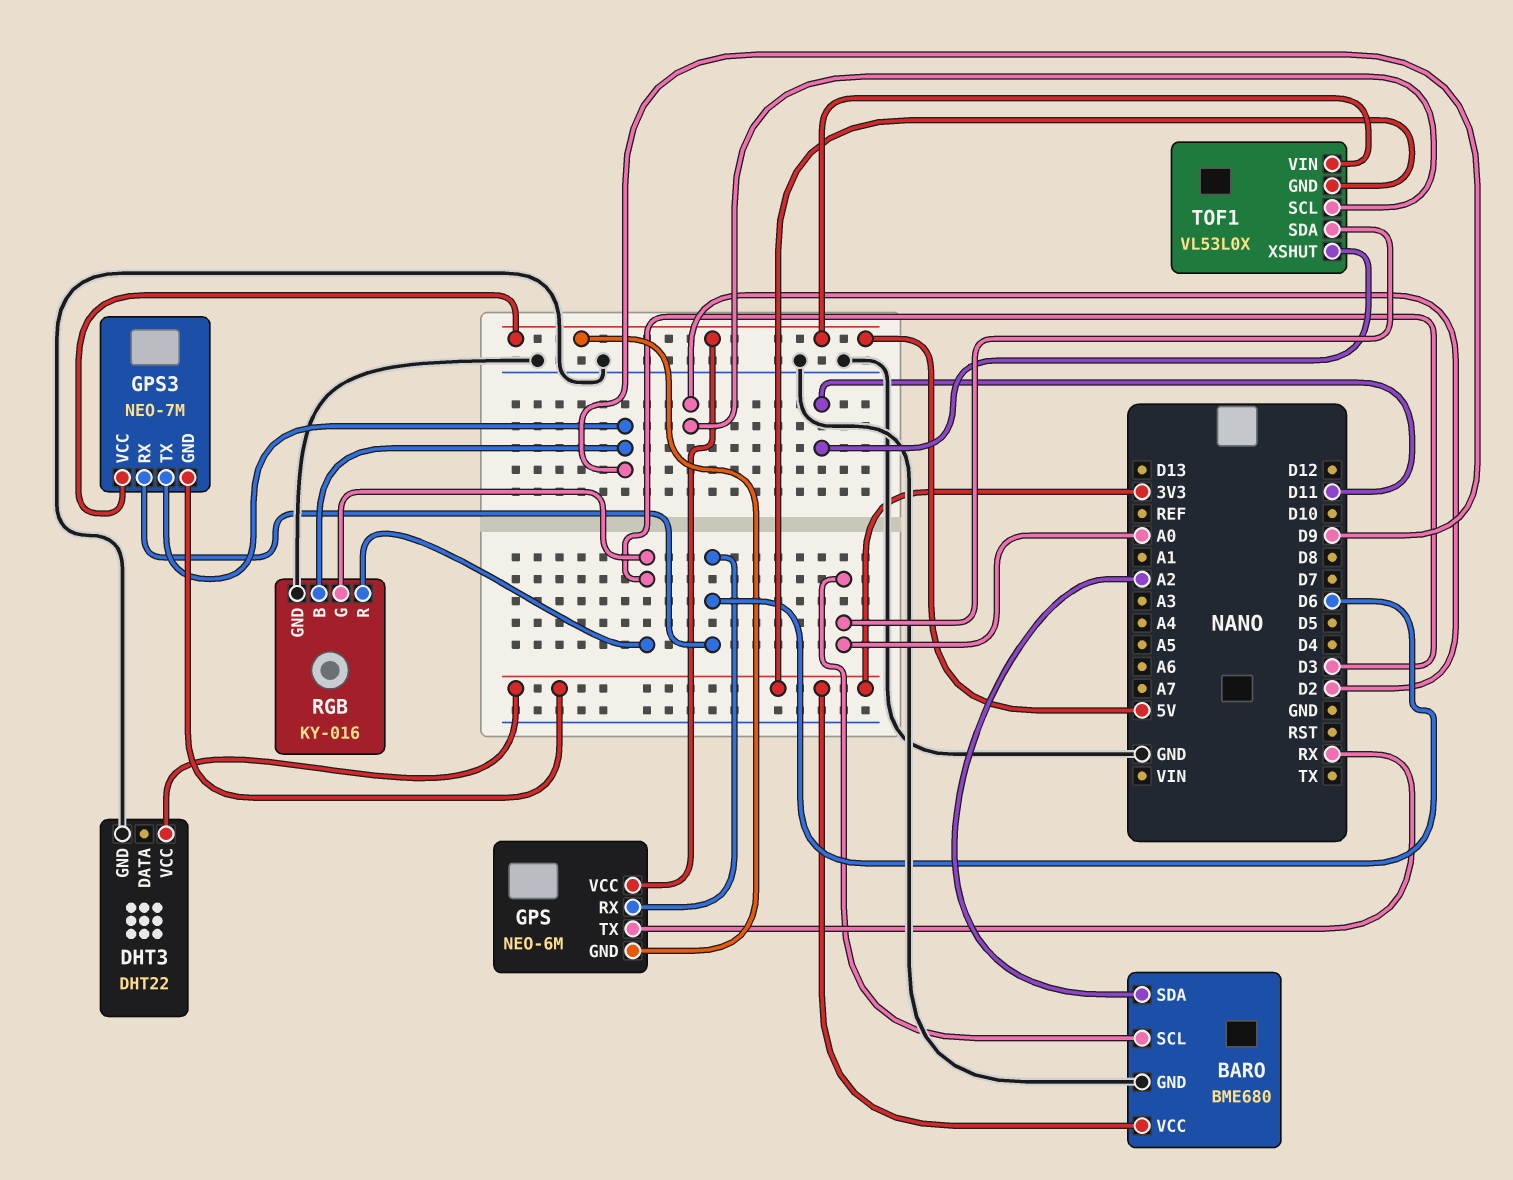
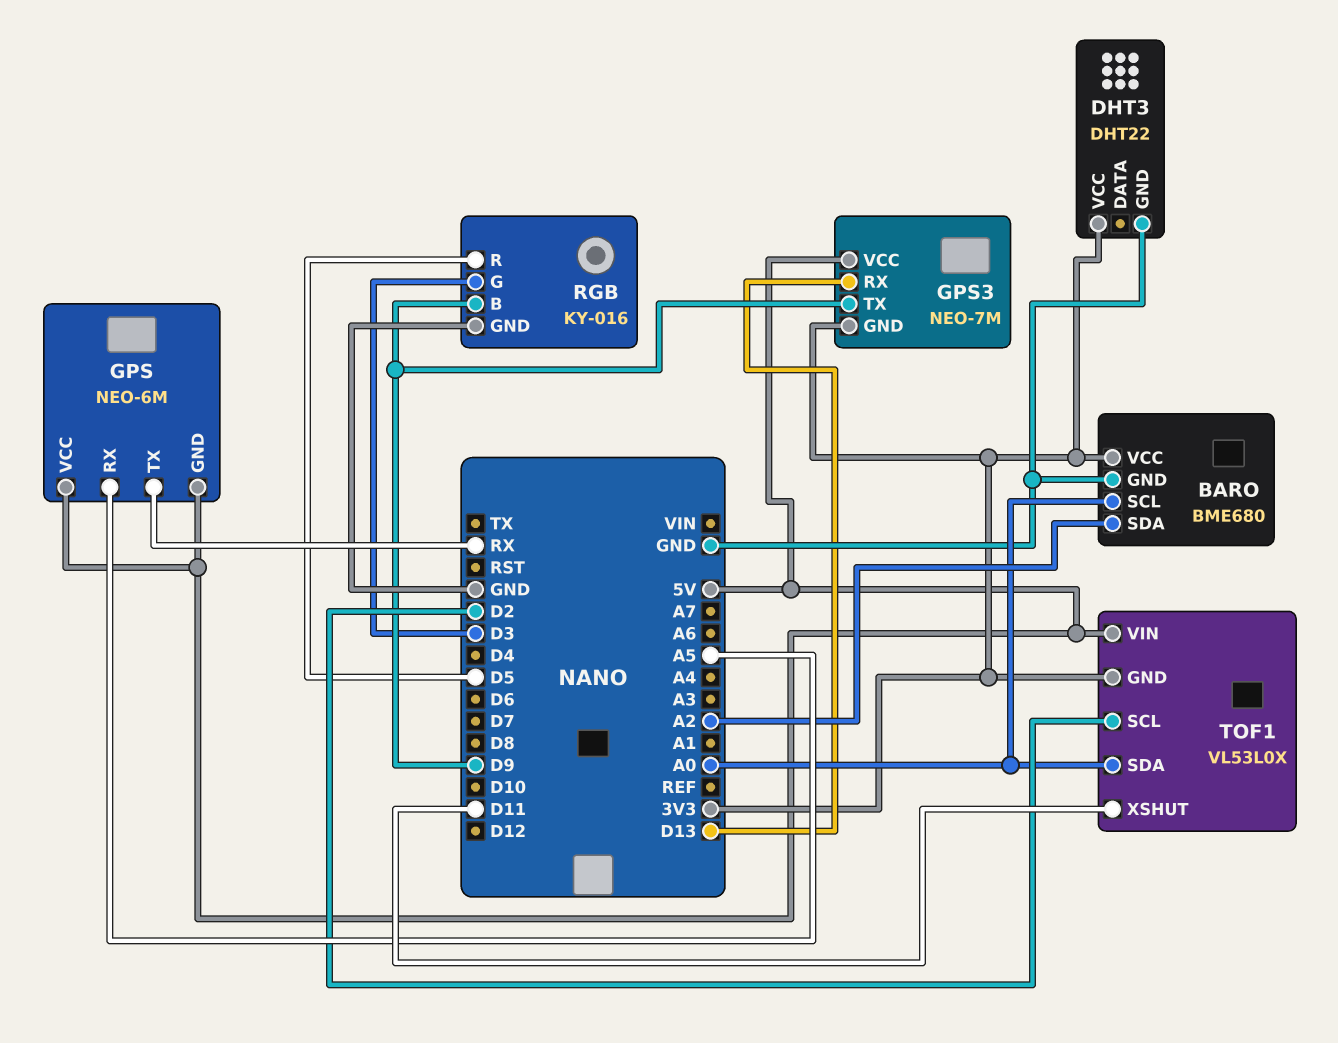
GPS pin RX: D6 -> A5
GPS3 pin RX: D6 -> D13
RGB pin R: D3 -> D5

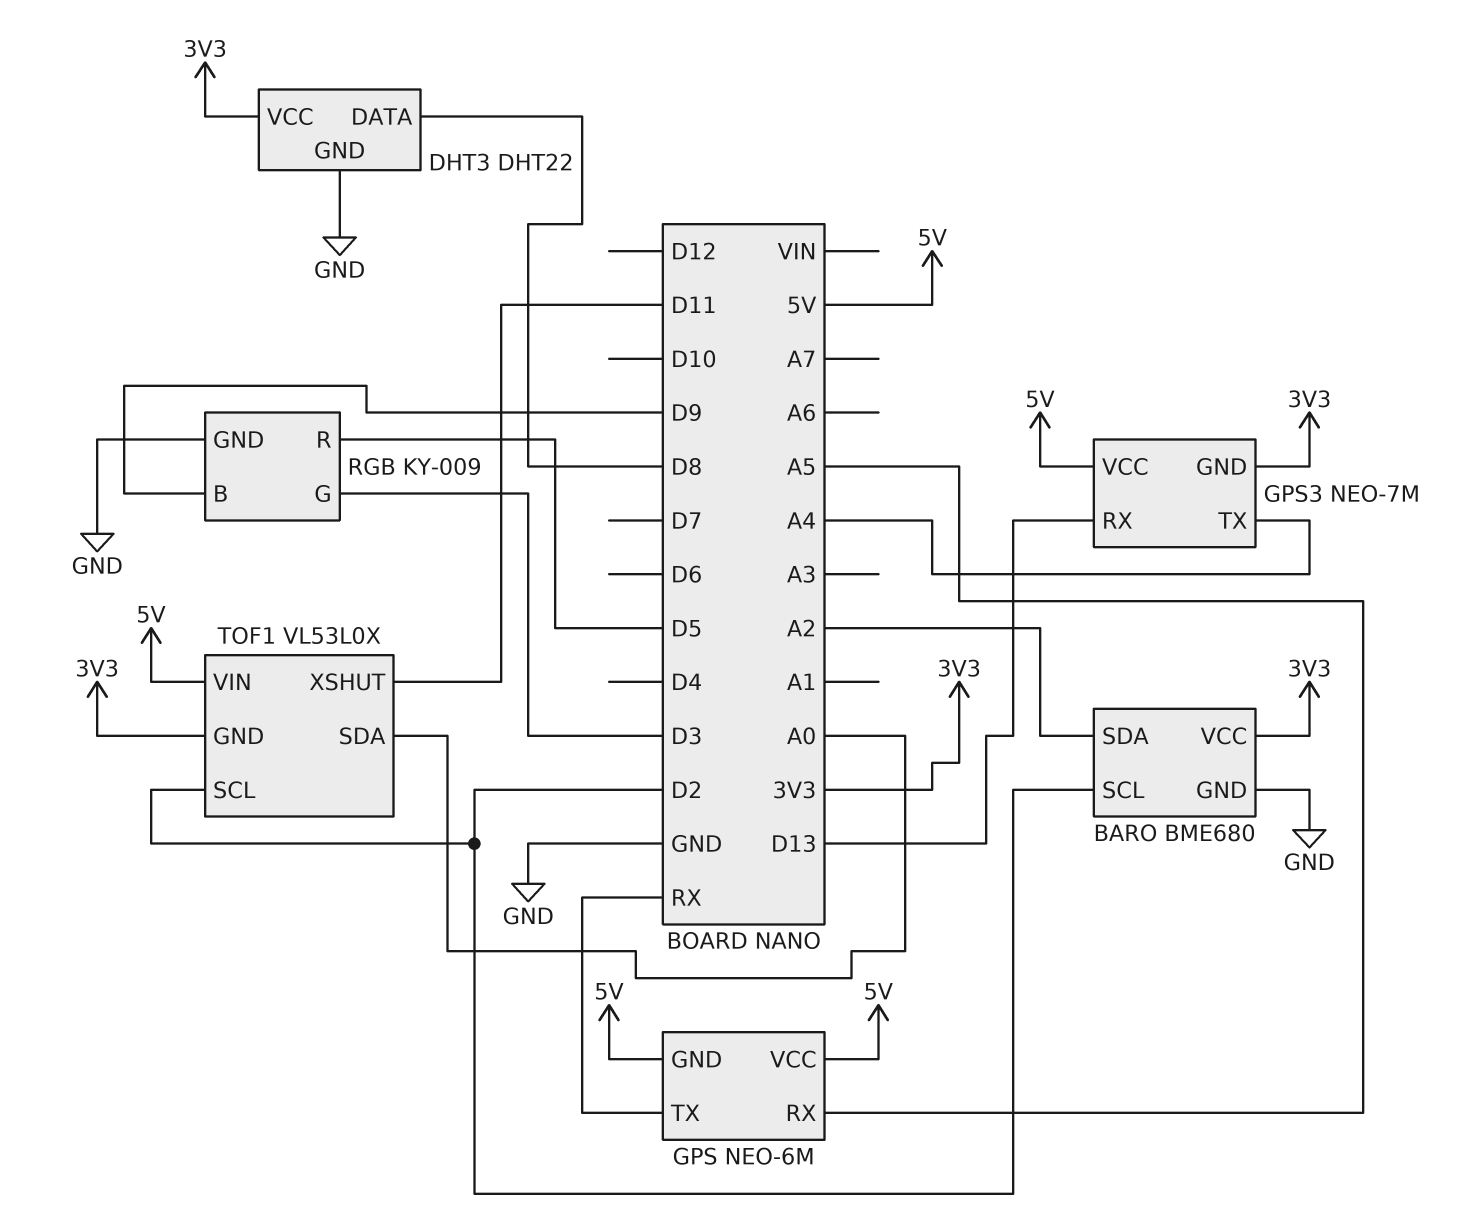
BARO pin SCL: A0 -> D2
DHT3 pin DATA: none -> D8
GPS3 pin TX: D9 -> A4
RGB: KY-016 -> KY-009

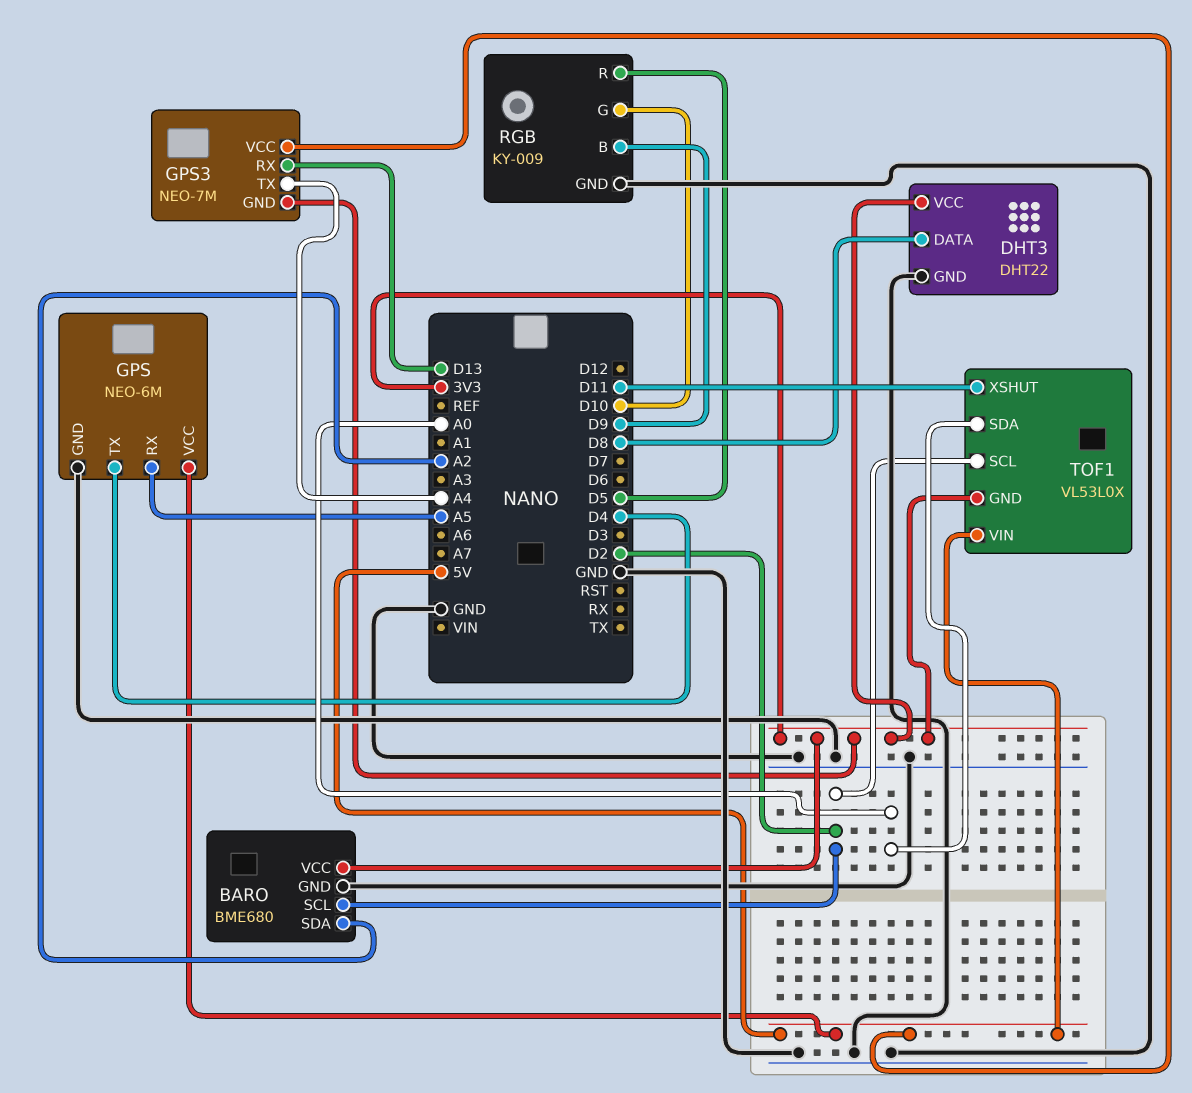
GPS pin GND: 5V -> GND
GPS pin TX: RX -> D4
RGB pin G: D3 -> D10

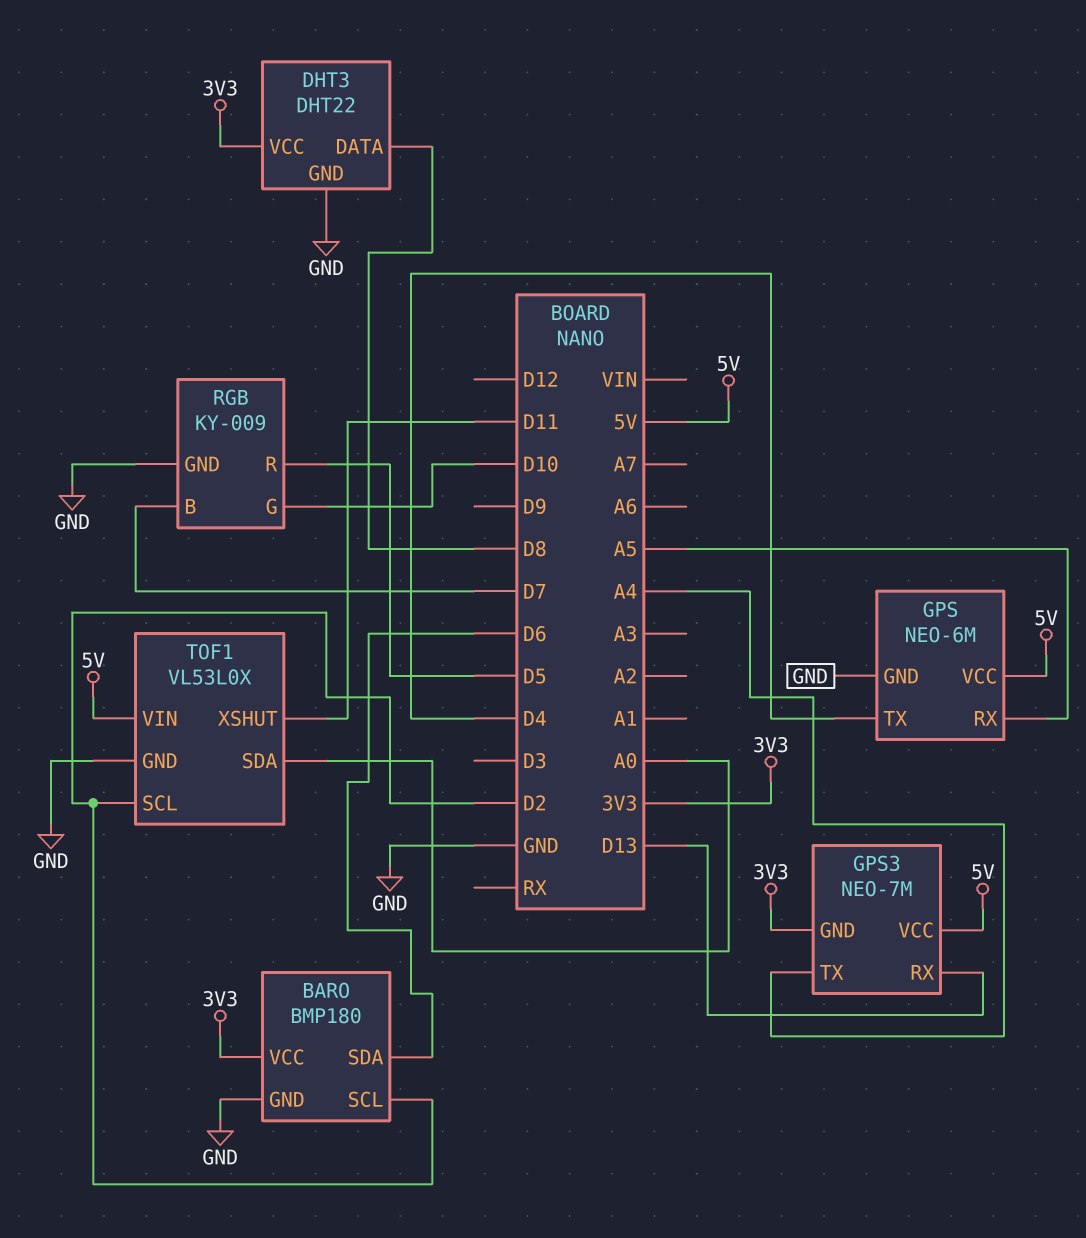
BARO: BME680 -> BMP180
BARO pin SDA: A2 -> D6
RGB pin B: D9 -> D7
TOF1 pin GND: 3V3 -> GND

